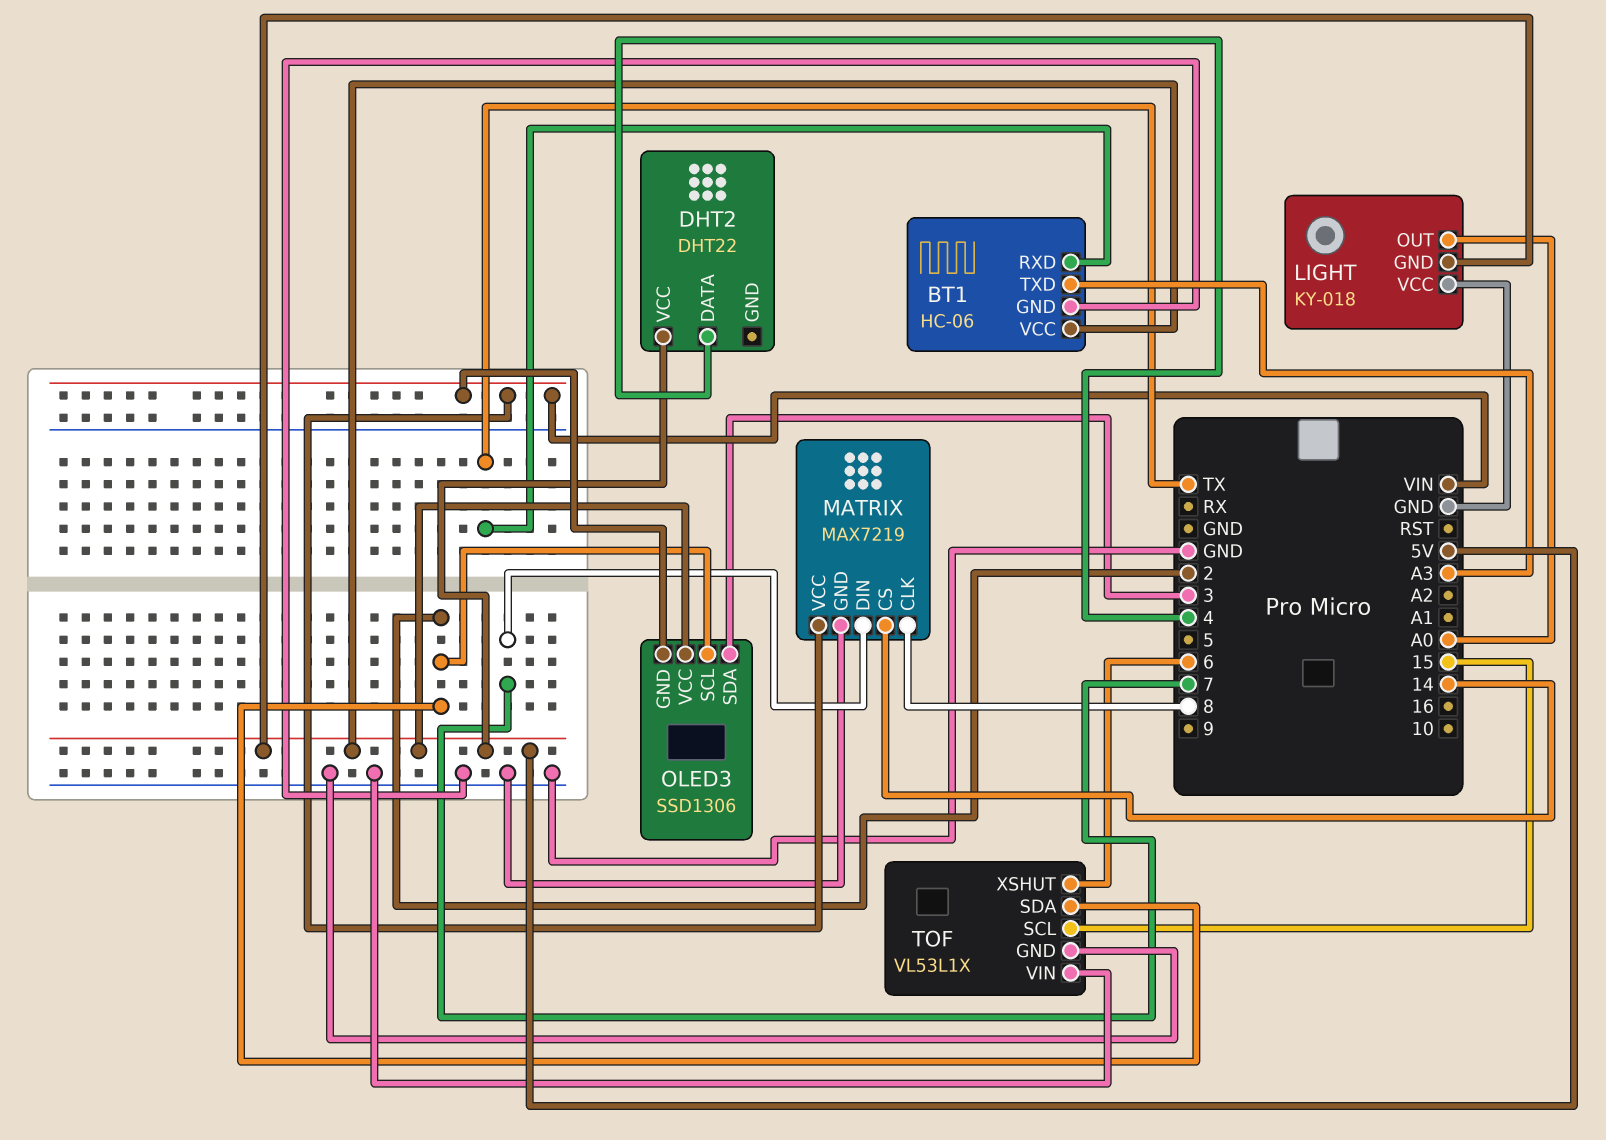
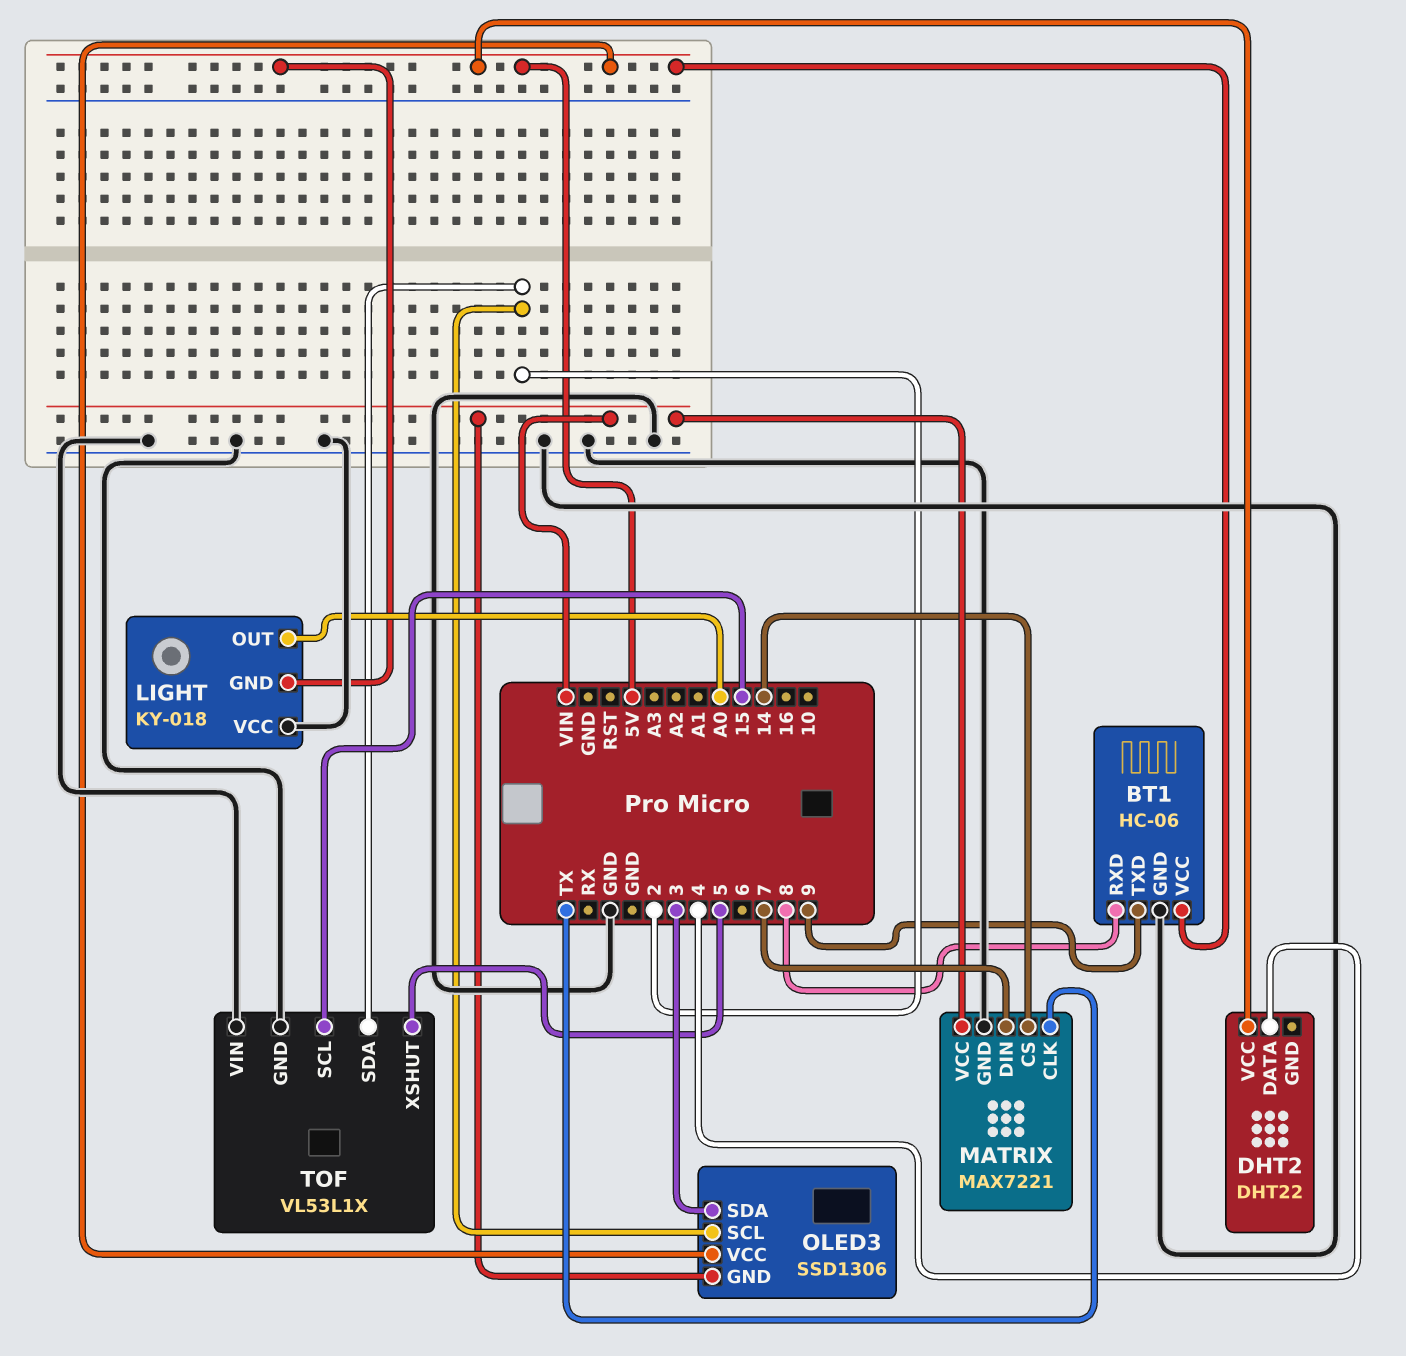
BT1 pin RXD: TX -> 8
BT1 pin TXD: A3 -> 9
MATRIX: MAX7219 -> MAX7221
MATRIX pin CLK: 8 -> TX
TOF pin XSHUT: 6 -> 5

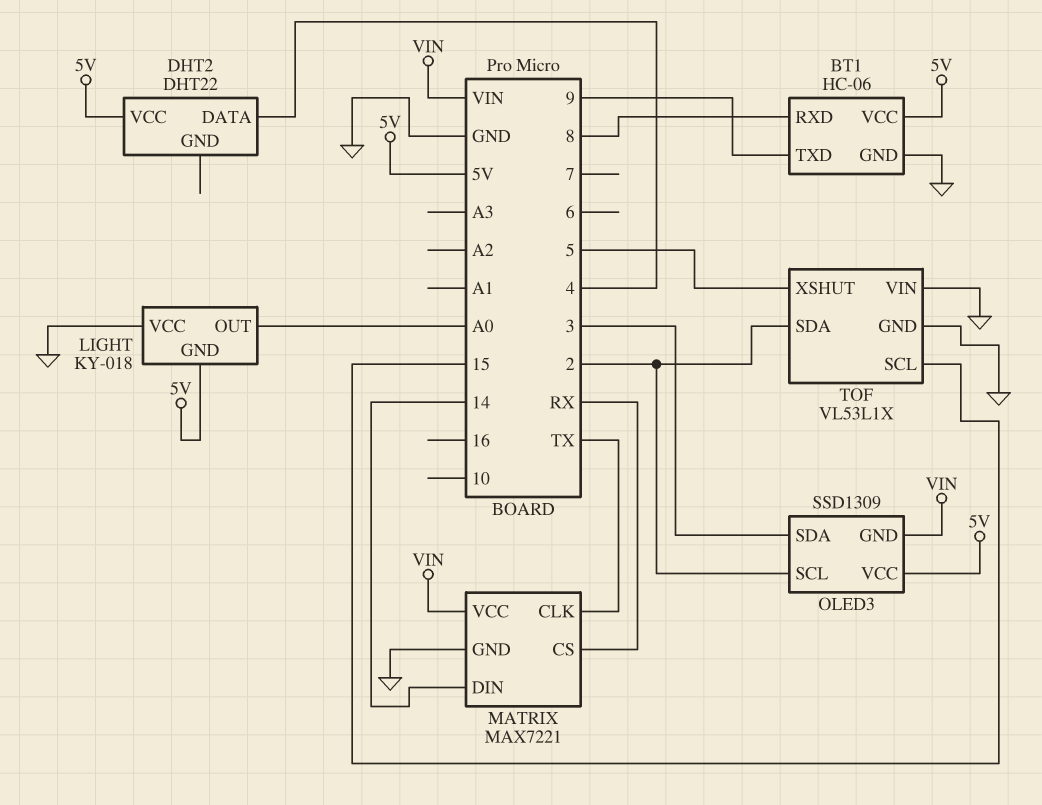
MATRIX pin CS: 14 -> RX
MATRIX pin DIN: 7 -> 14
OLED3: SSD1306 -> SSD1309

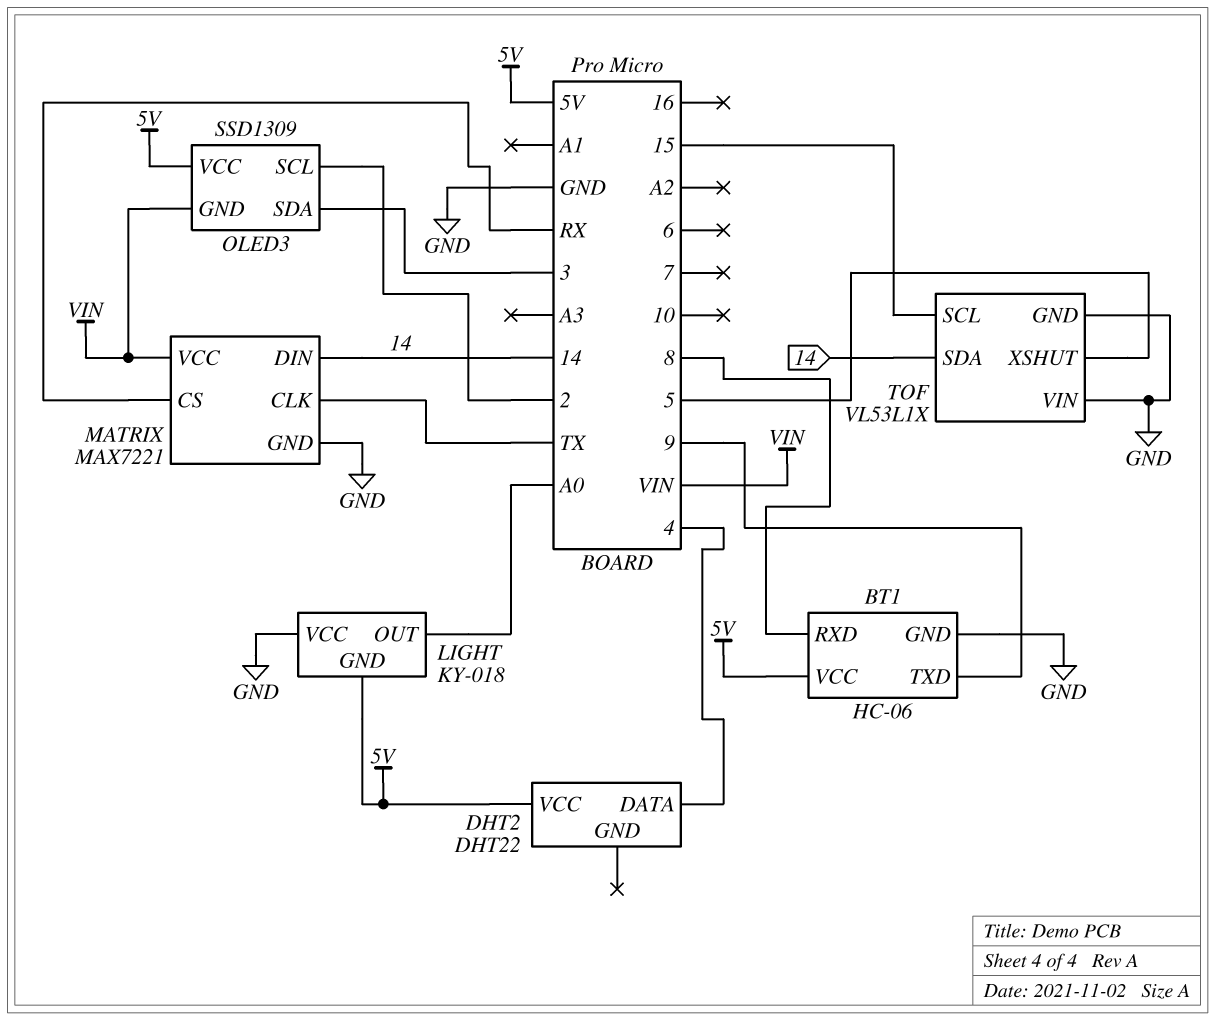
TOF pin SDA: 2 -> 14

